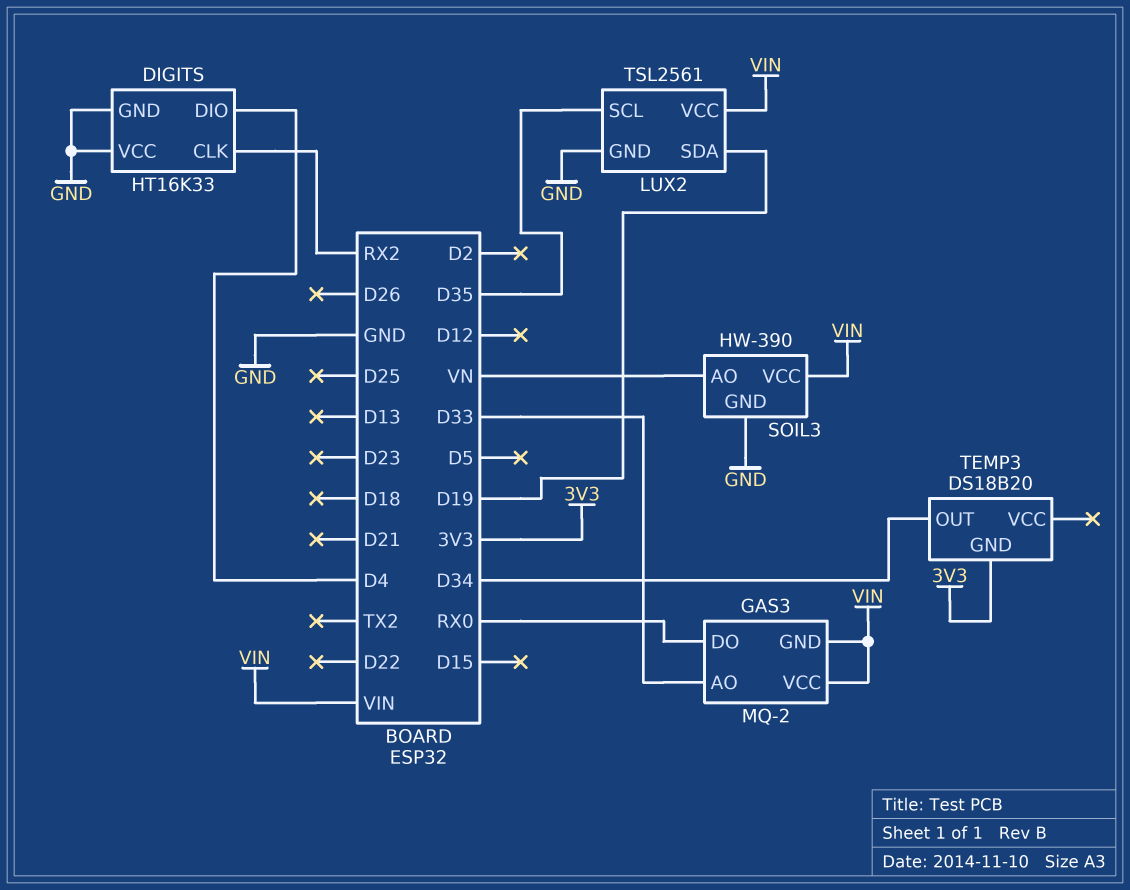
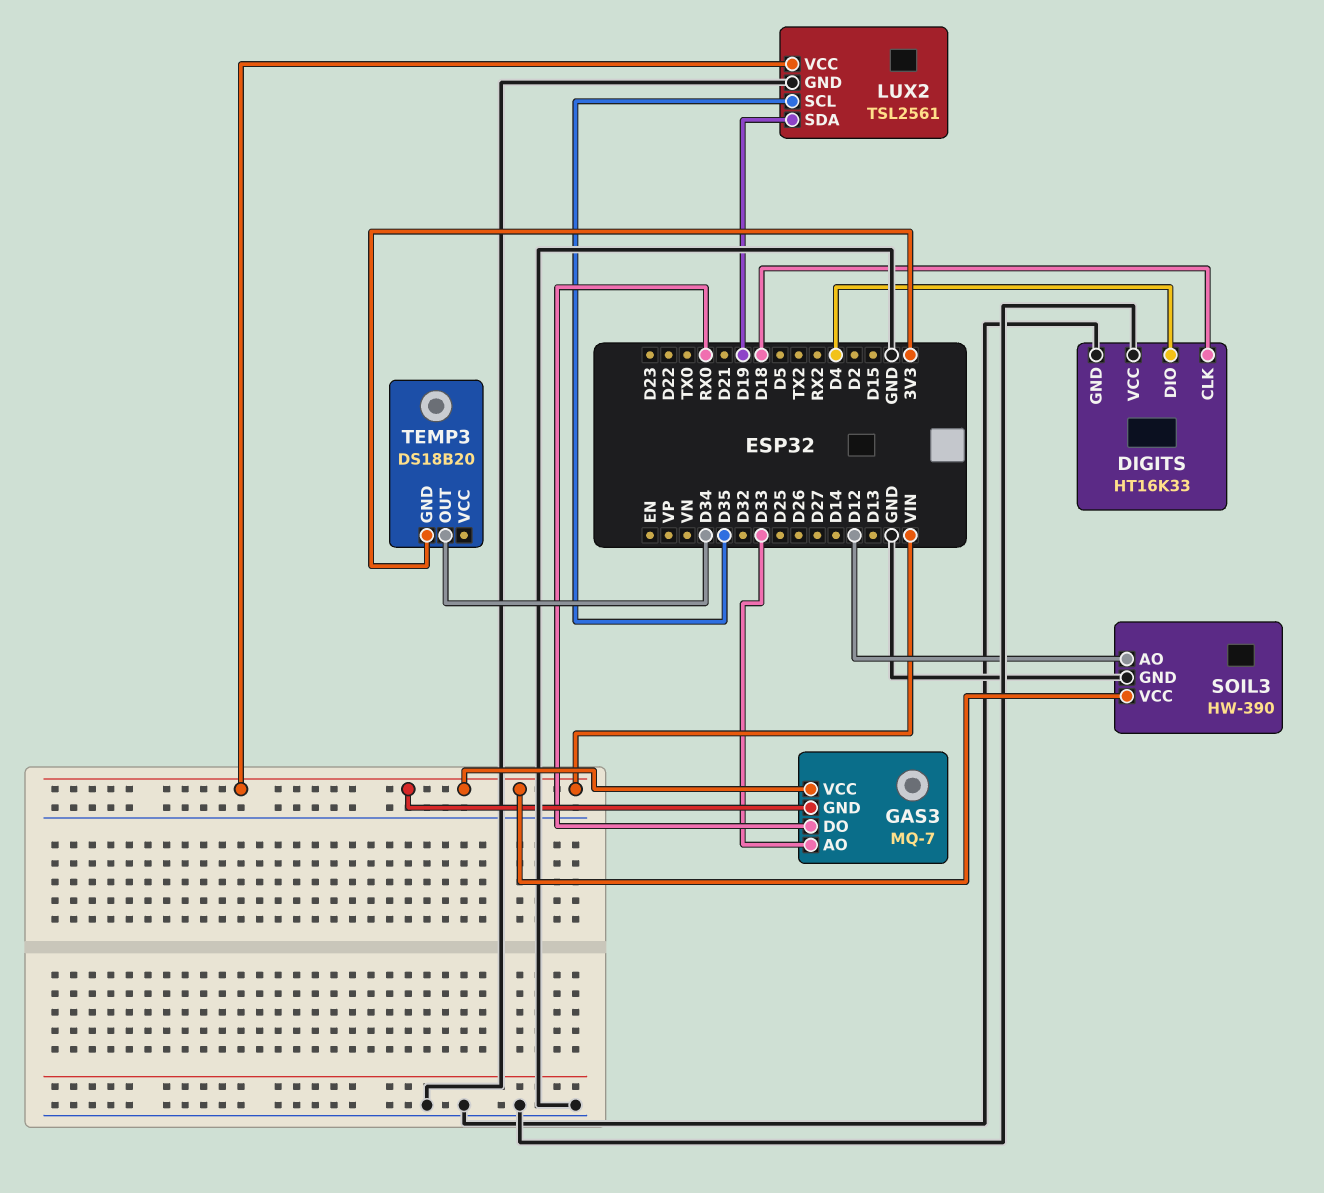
DIGITS pin CLK: RX2 -> D18
GAS3: MQ-2 -> MQ-7
SOIL3 pin AO: VN -> D12

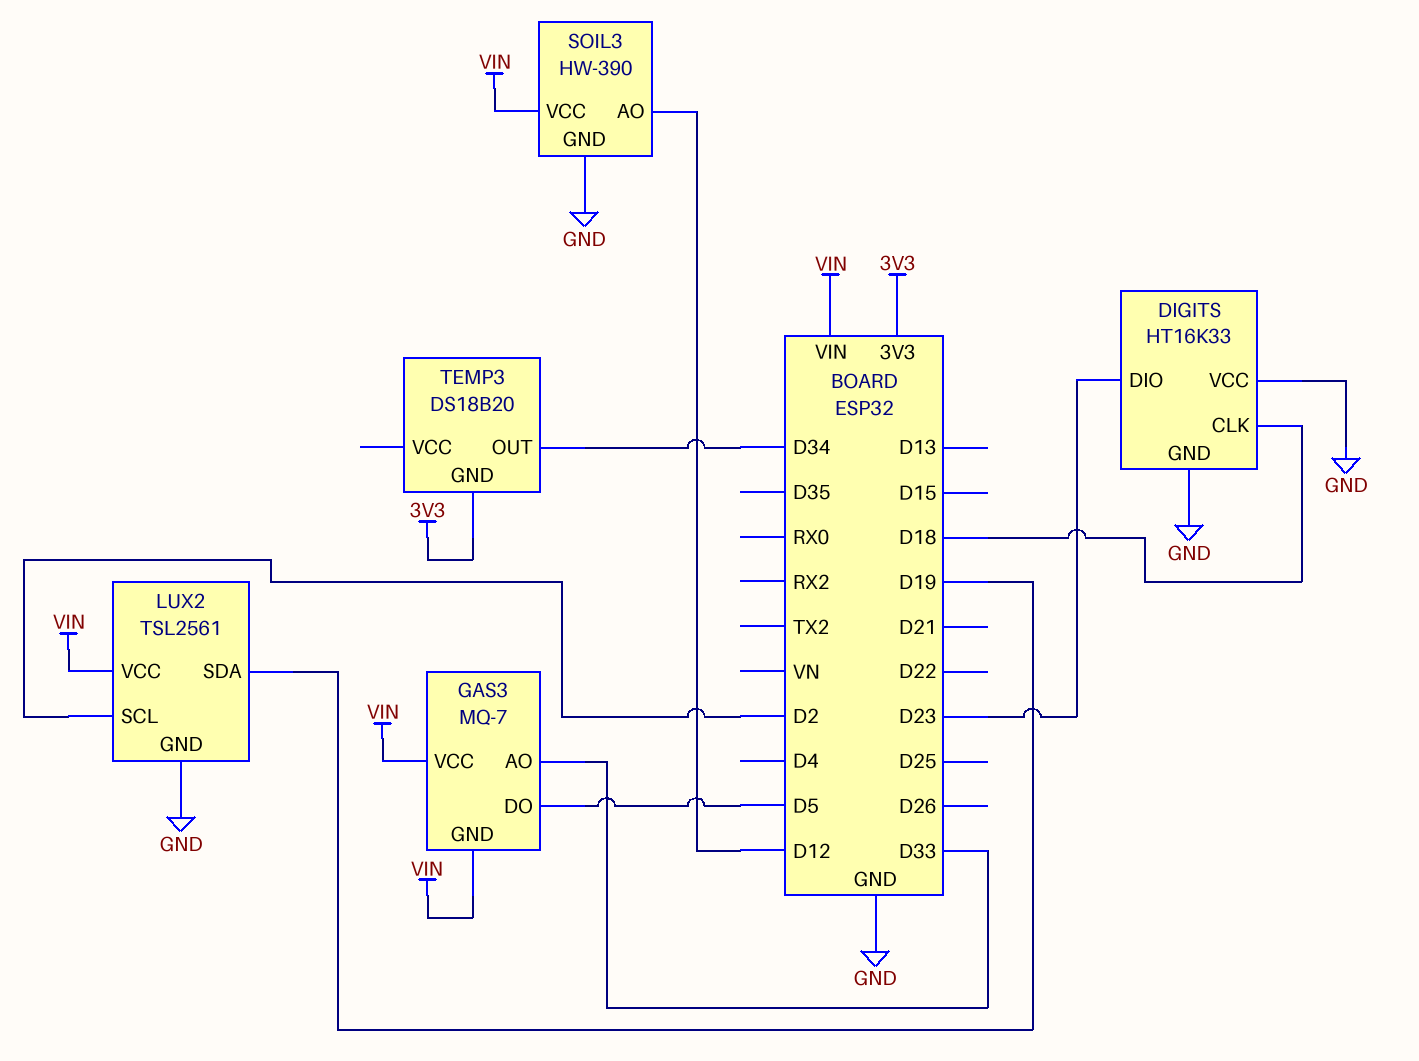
DIGITS pin DIO: D4 -> D23
GAS3 pin DO: RX0 -> D5
LUX2 pin SCL: D35 -> D2

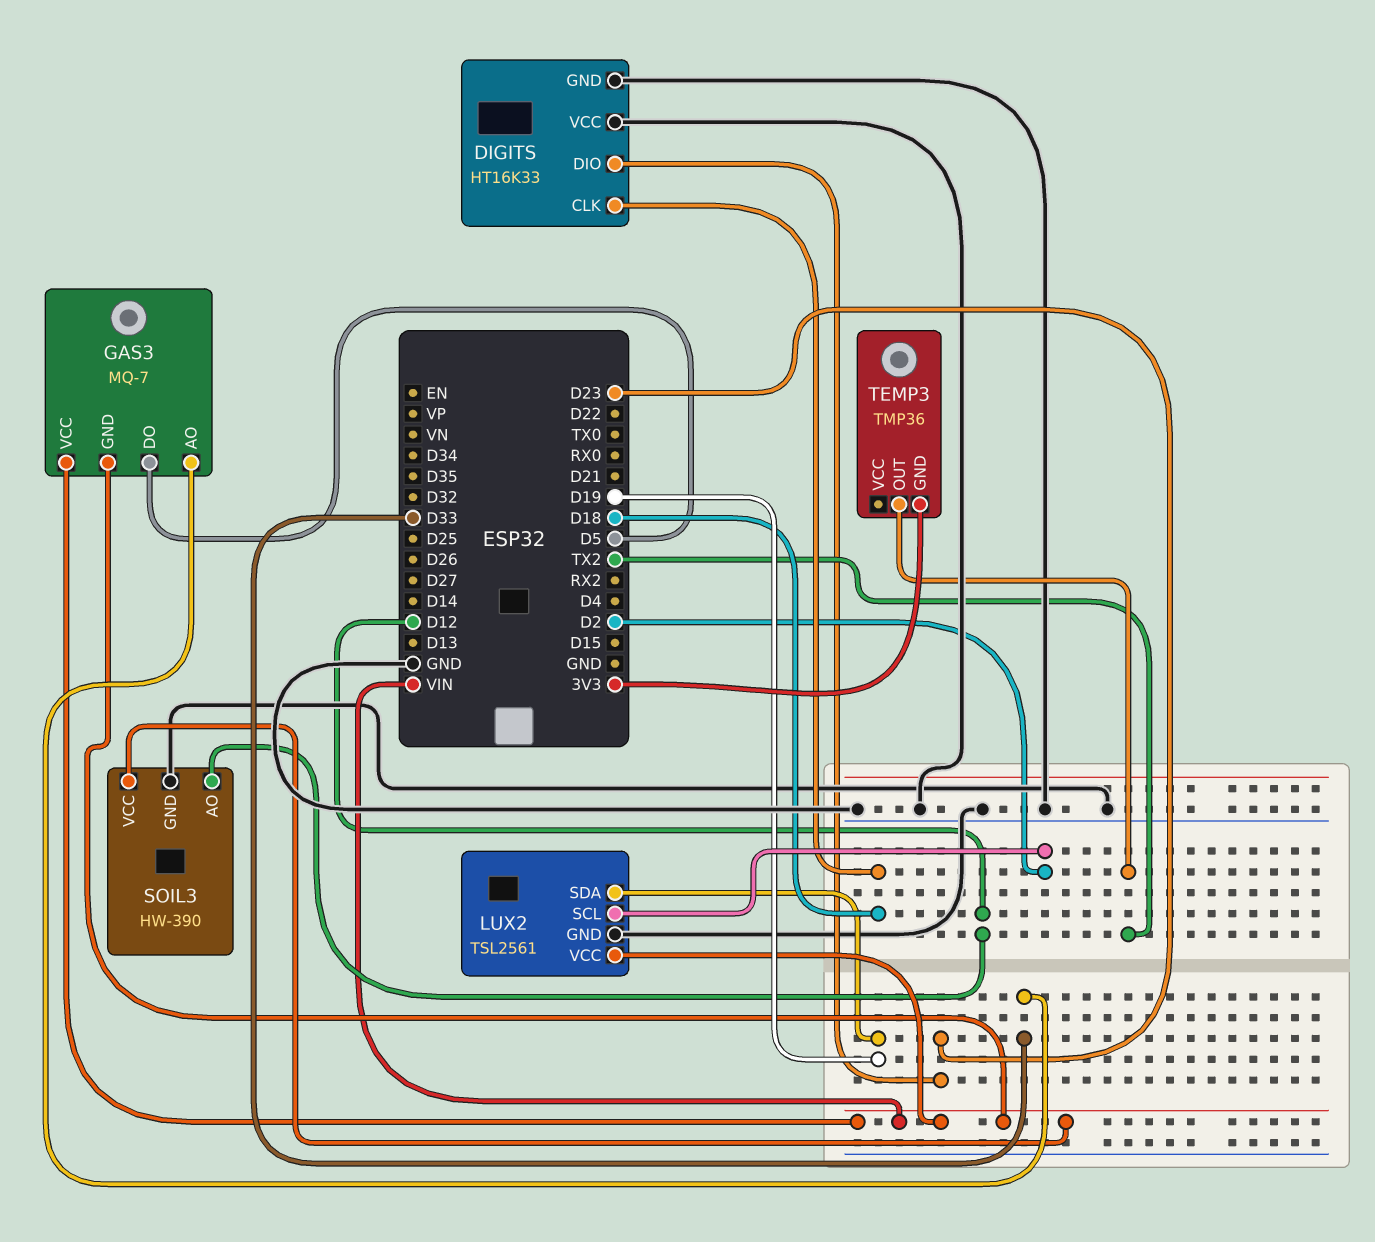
TEMP3: DS18B20 -> TMP36
TEMP3 pin OUT: D34 -> TX2

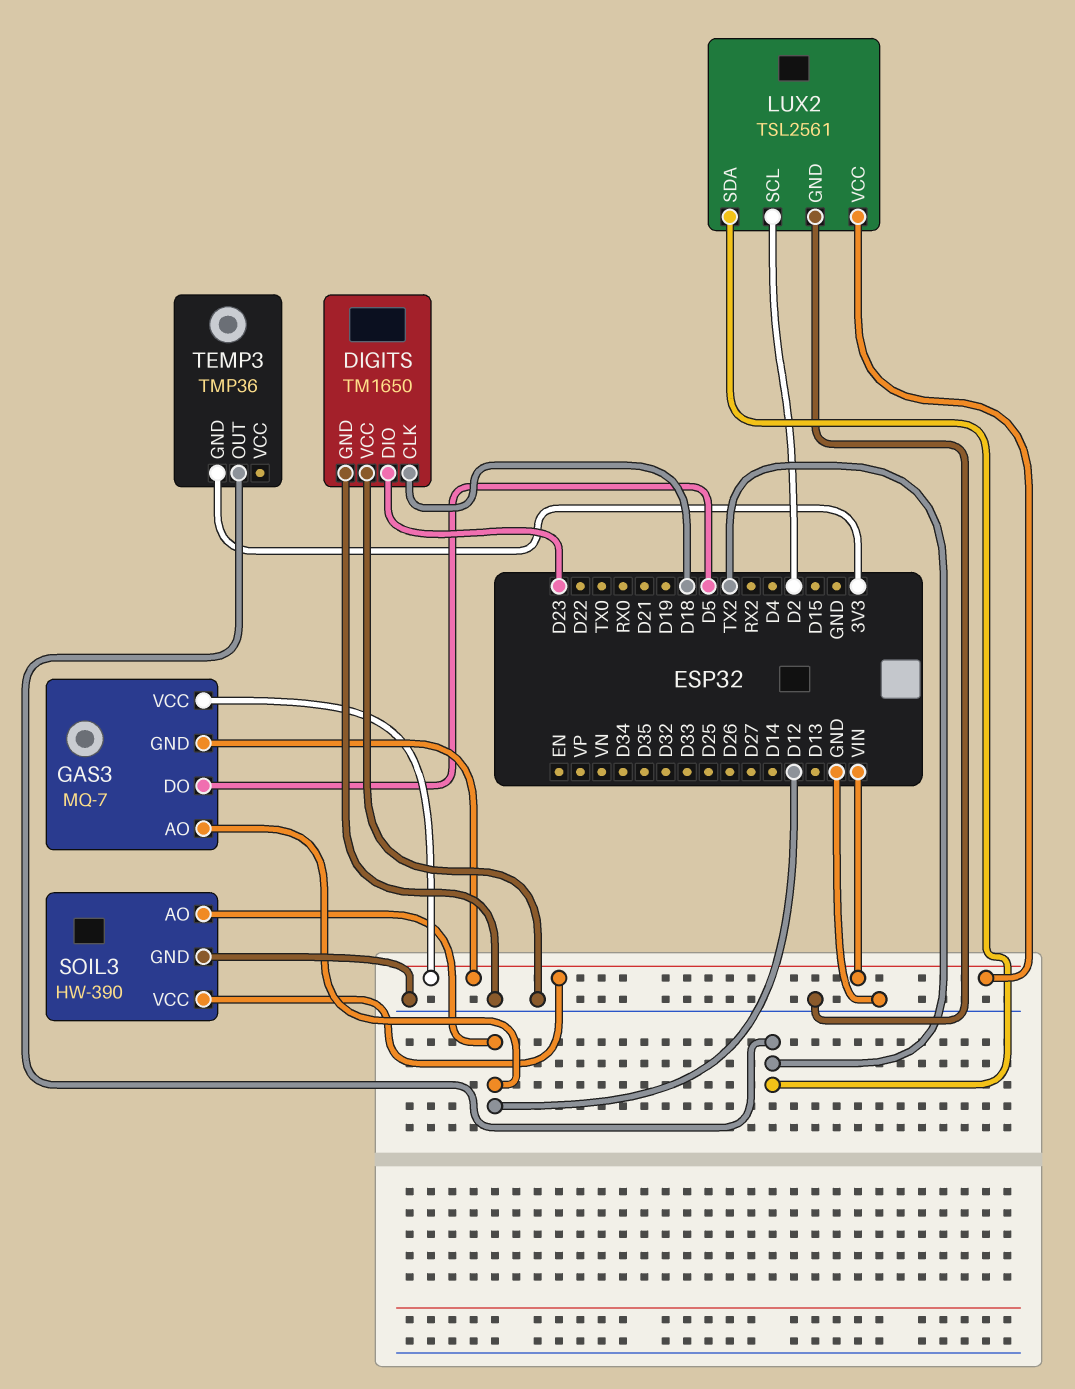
DIGITS: HT16K33 -> TM1650
GAS3 pin AO: D33 -> D12
LUX2 pin SDA: D19 -> TX2

